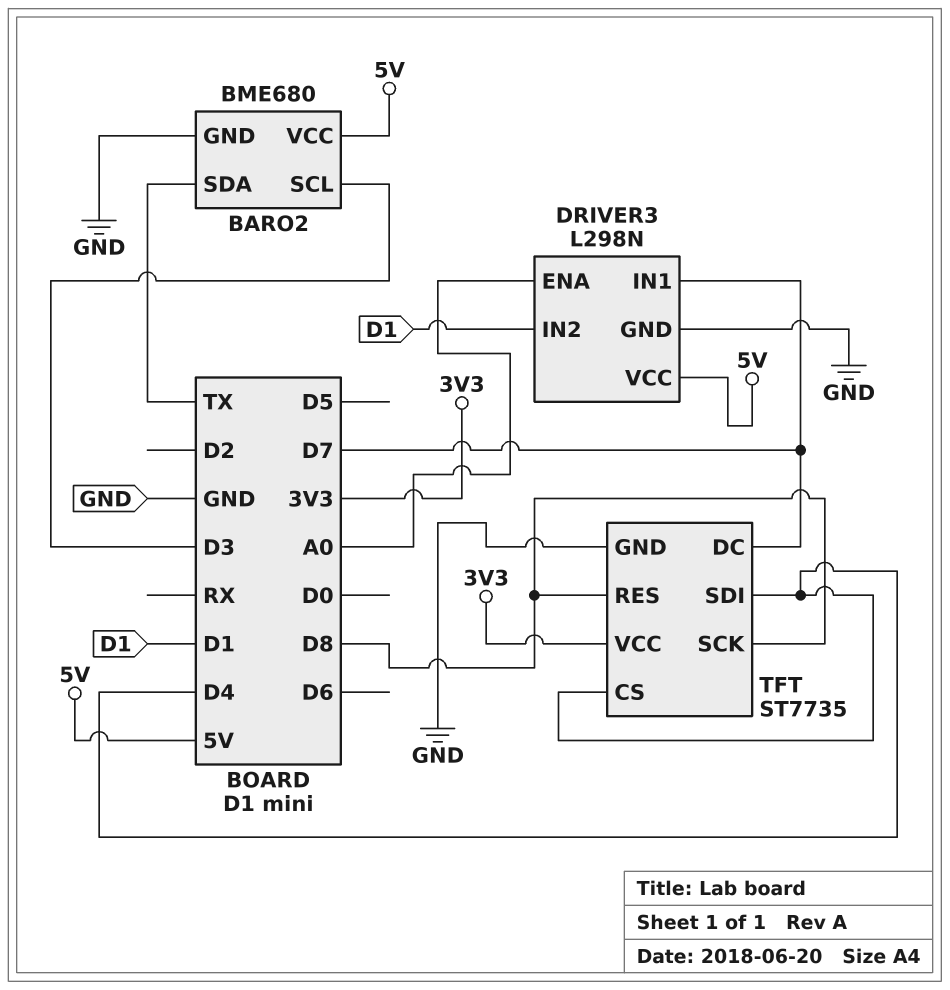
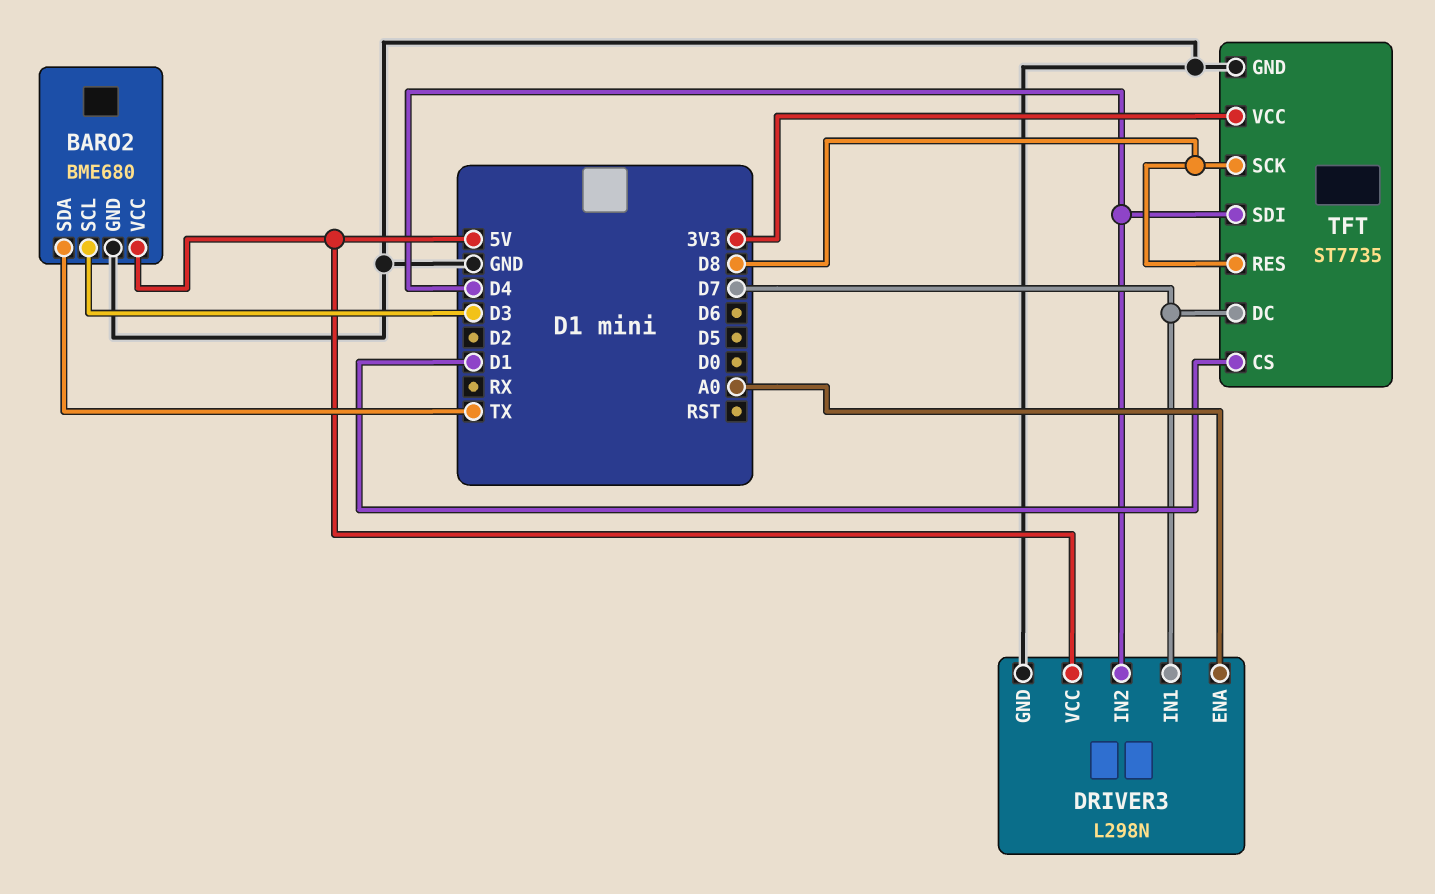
DRIVER3 pin IN2: D1 -> D4
TFT pin CS: D4 -> D1

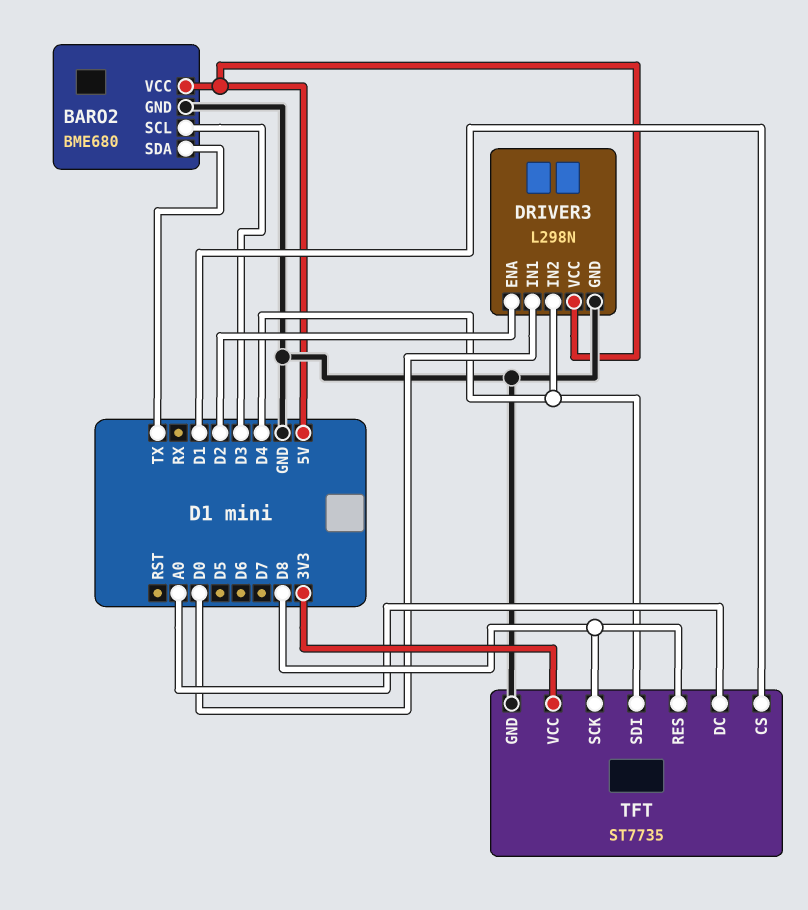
DRIVER3 pin ENA: A0 -> D2
DRIVER3 pin IN1: D7 -> D0
TFT pin DC: D7 -> A0

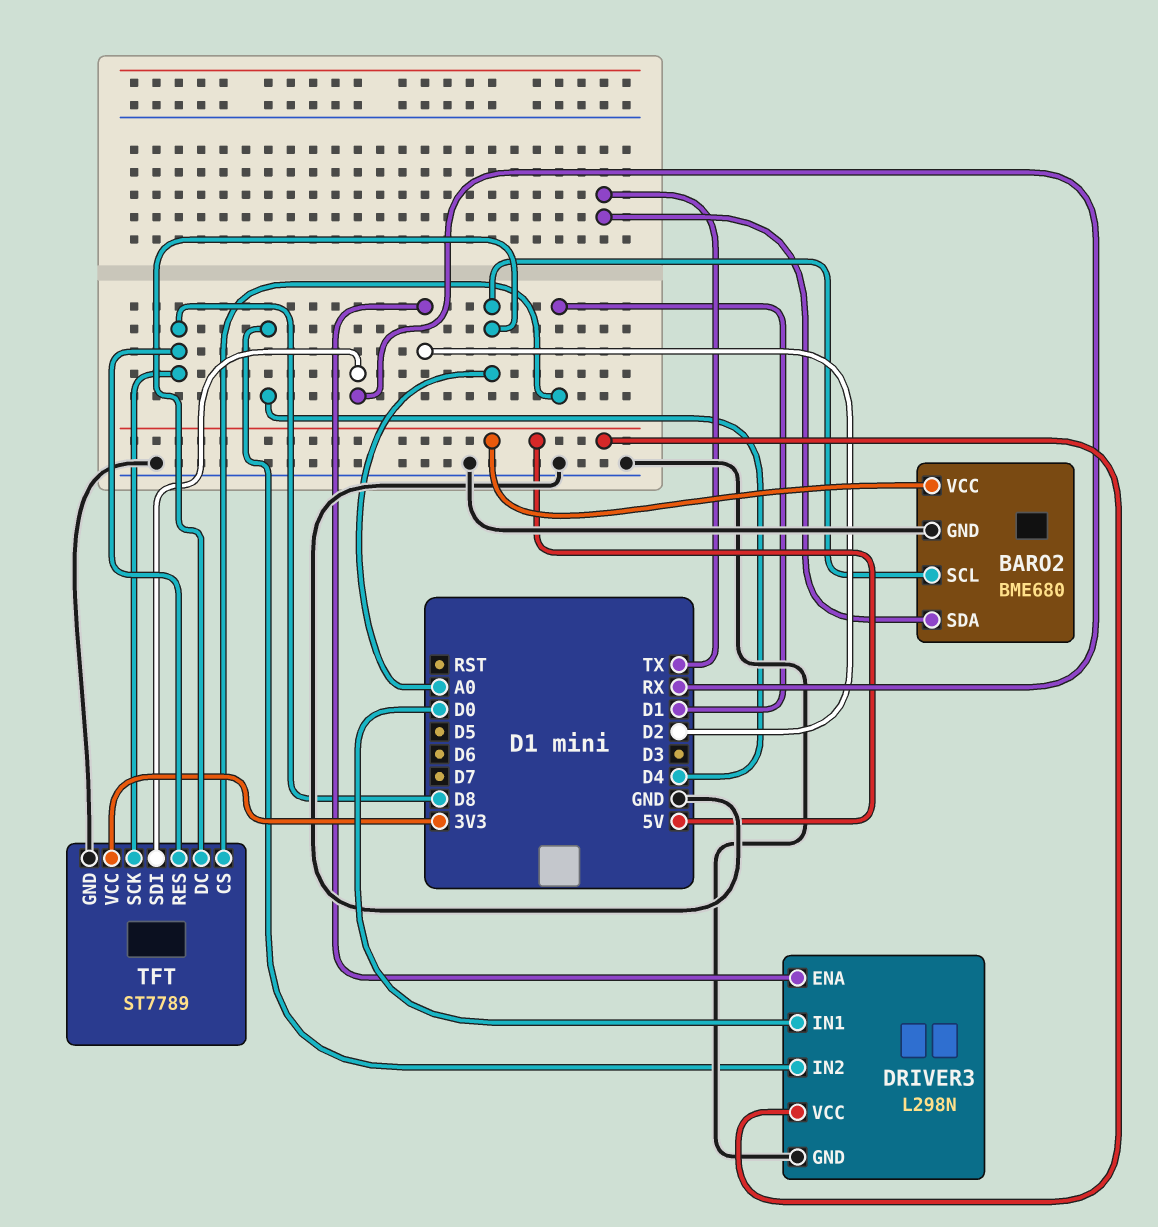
BARO2 pin SCL: D3 -> A0
TFT: ST7735 -> ST7789
TFT pin SDI: D4 -> RX

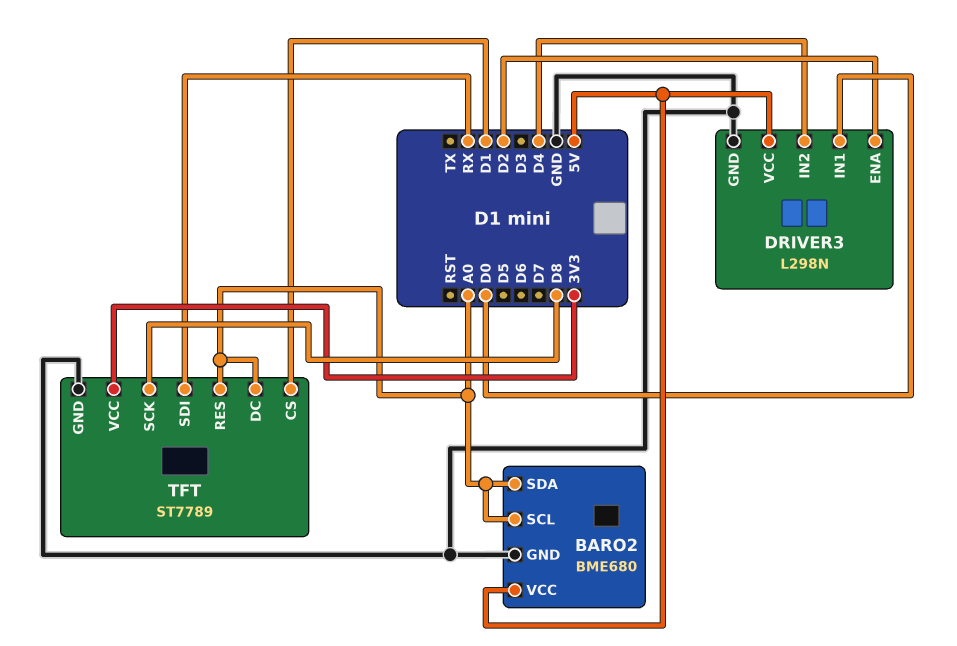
BARO2 pin SDA: TX -> A0
TFT pin RES: D8 -> A0

